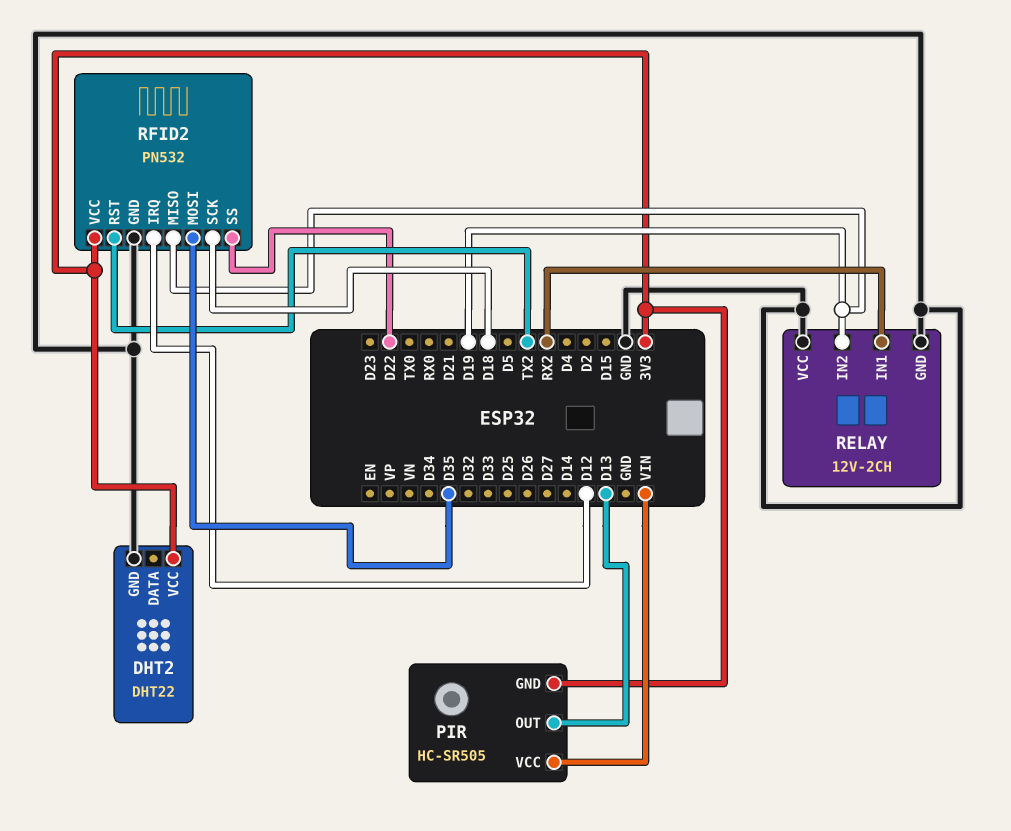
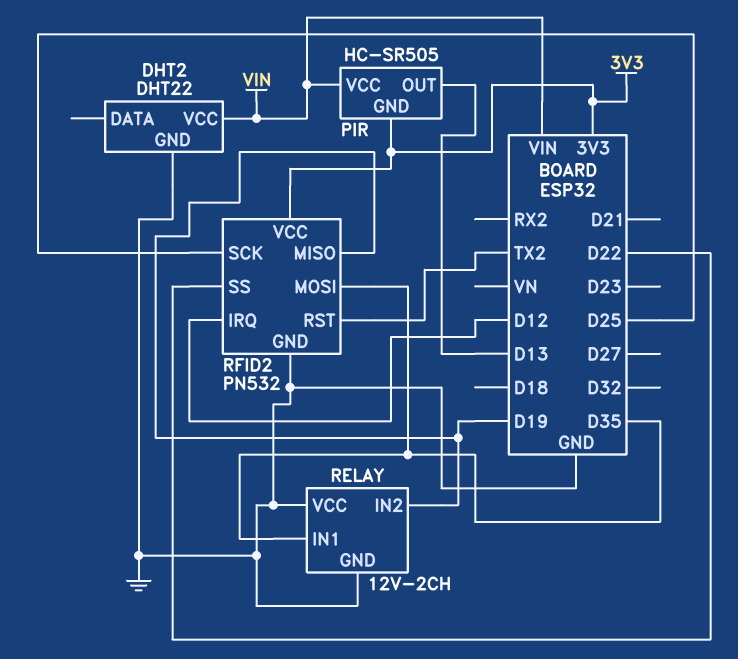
DHT2 pin VCC: 3V3 -> VIN
RELAY pin IN1: RX2 -> D35
RFID2 pin SCK: D18 -> D25

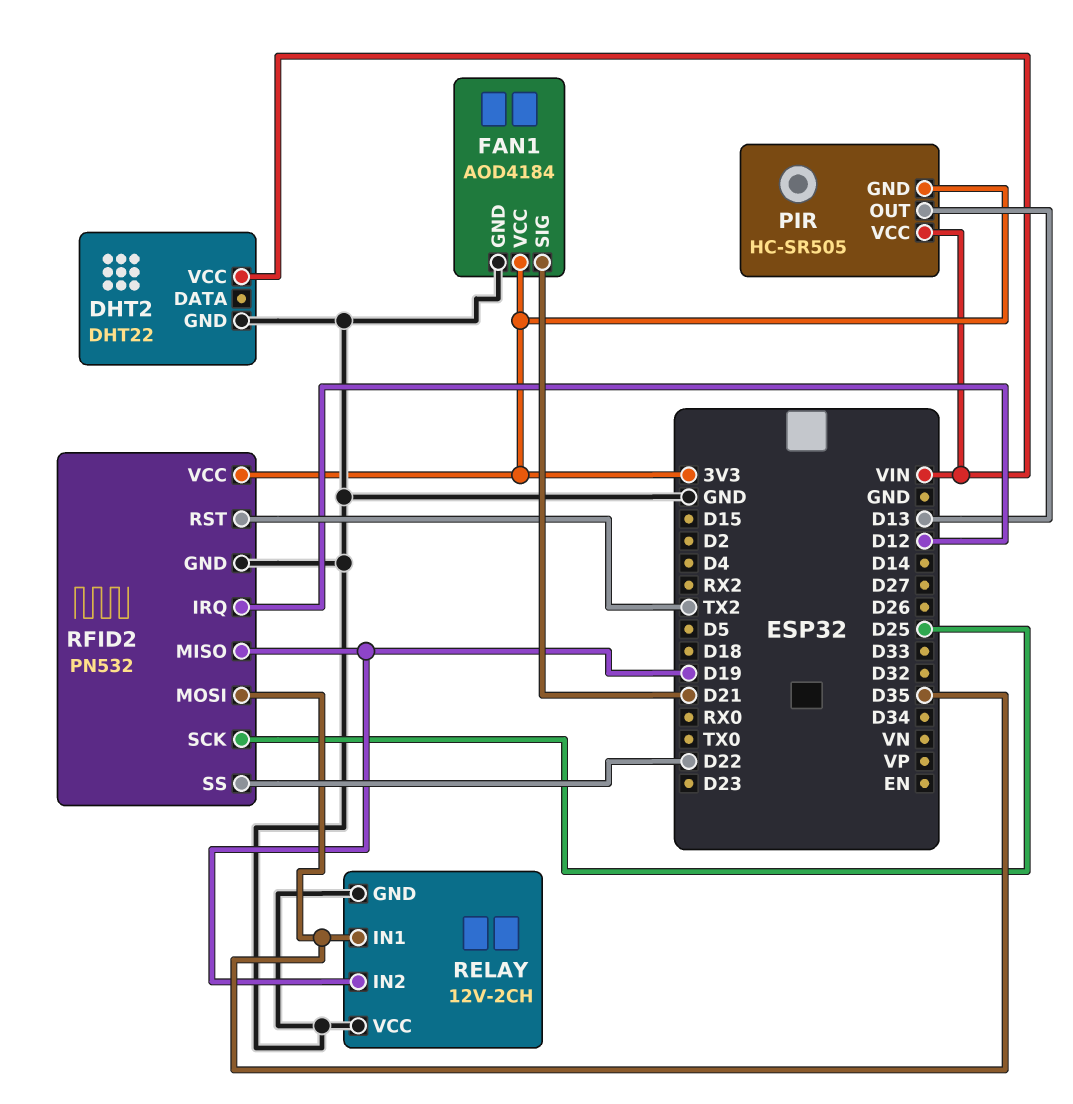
FAN1: none -> AOD4184
FAN1 pin GND: none -> GND
FAN1 pin SIG: none -> D21
FAN1 pin VCC: none -> 3V3

